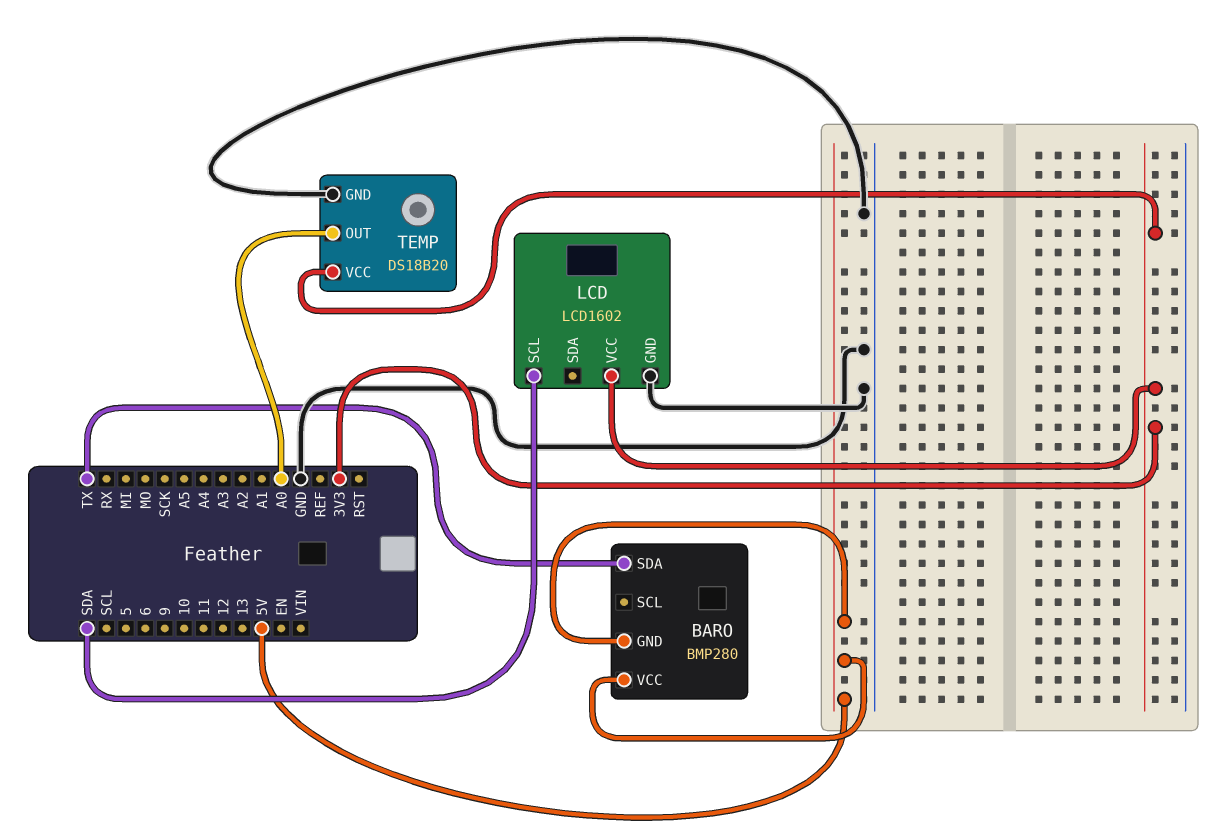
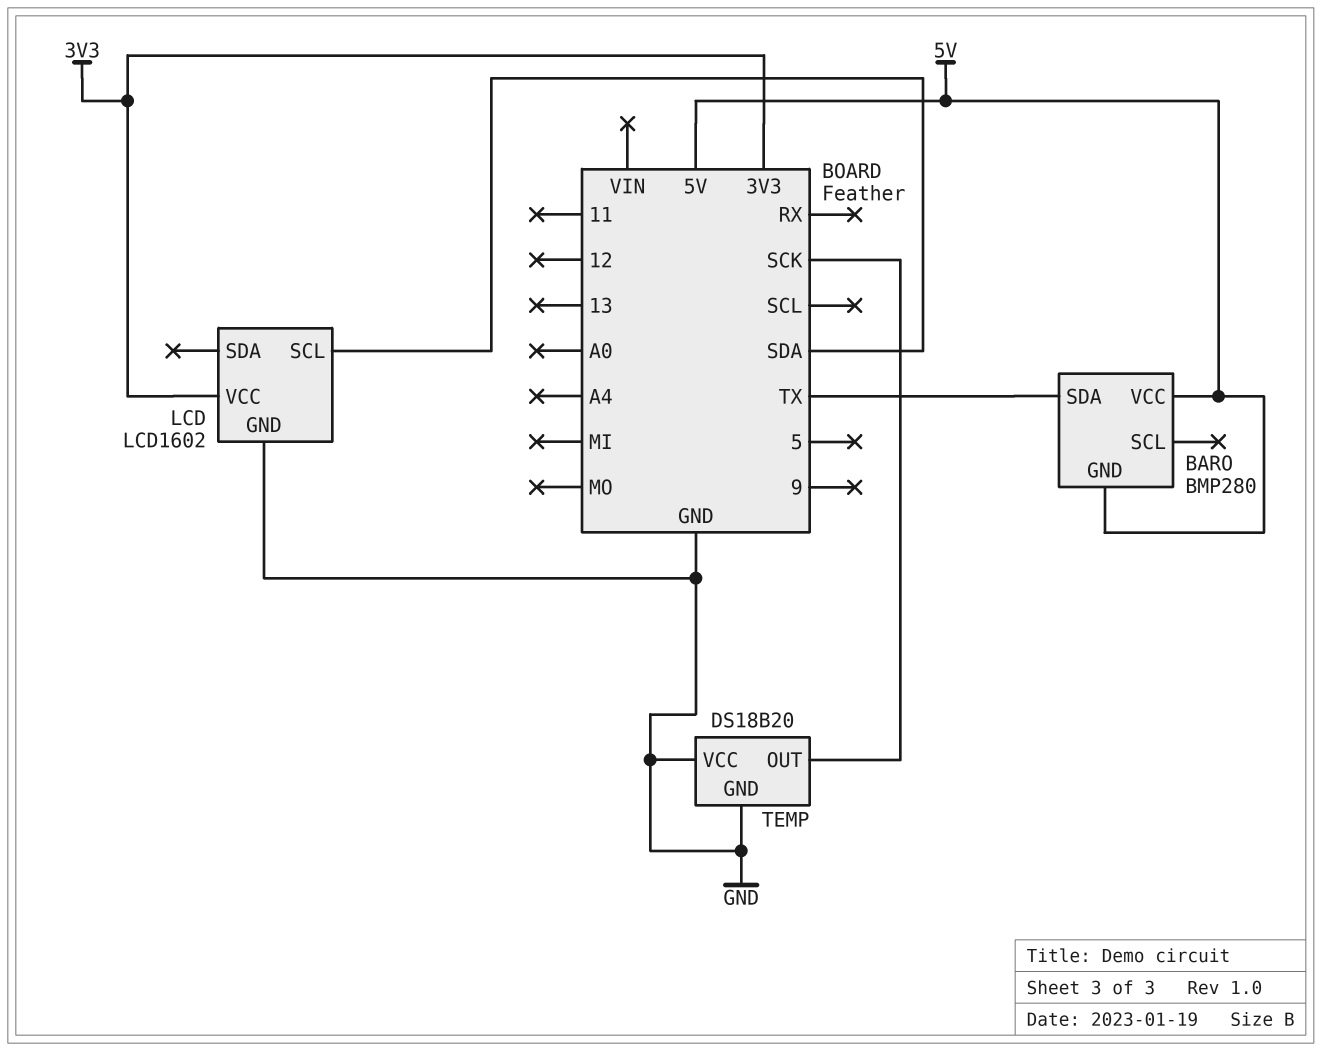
TEMP pin OUT: A0 -> SCK
TEMP pin VCC: 3V3 -> GND

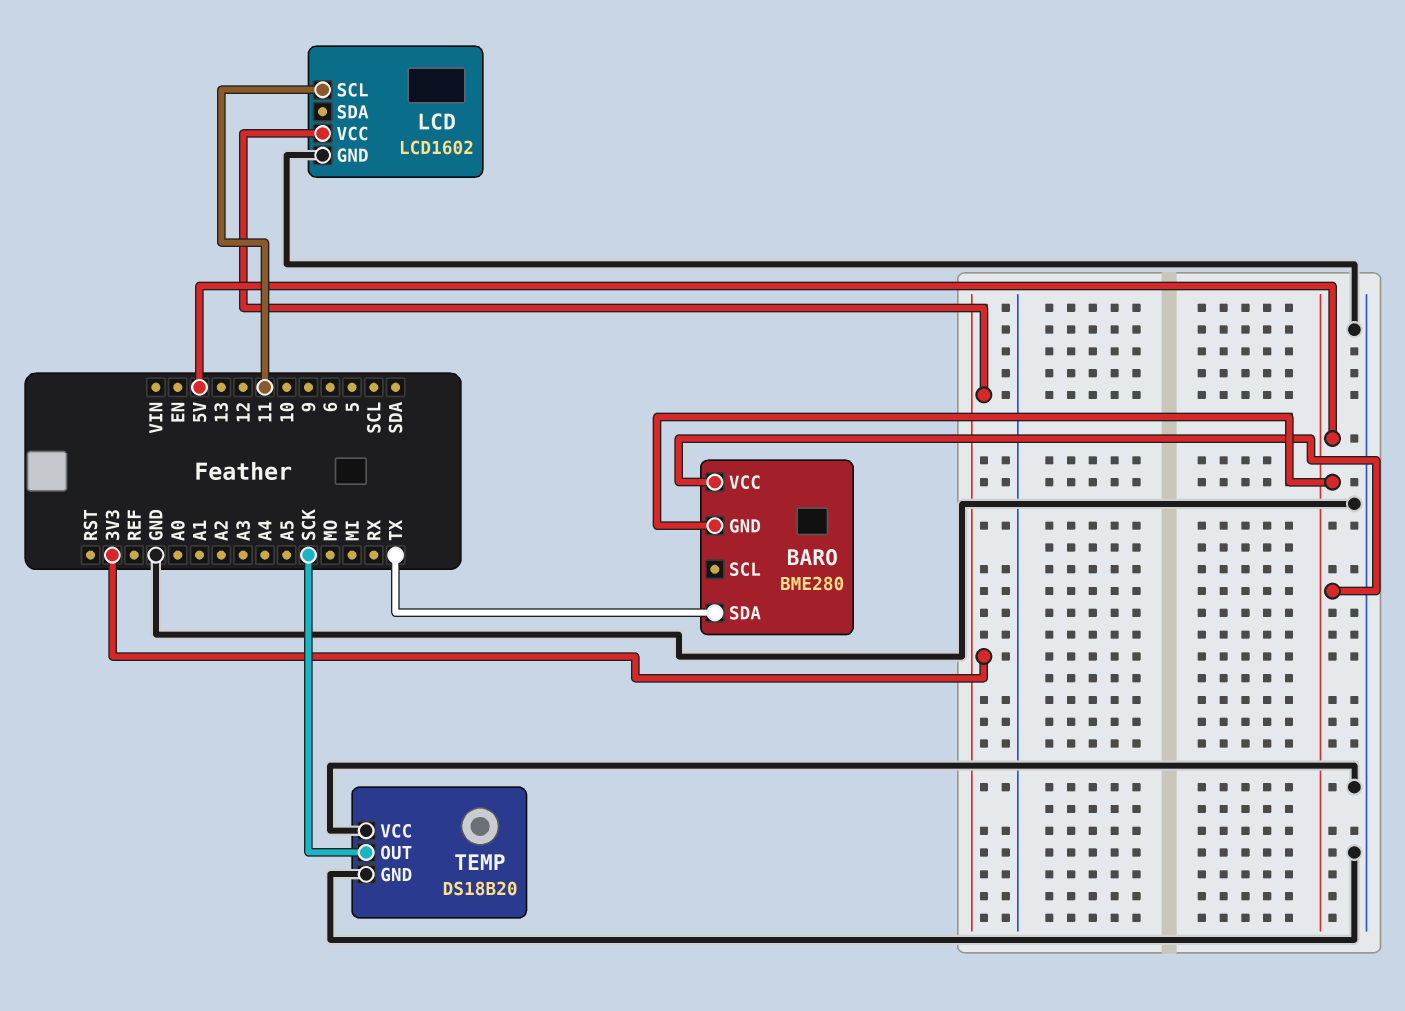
BARO: BMP280 -> BME280
LCD pin SCL: SDA -> 11

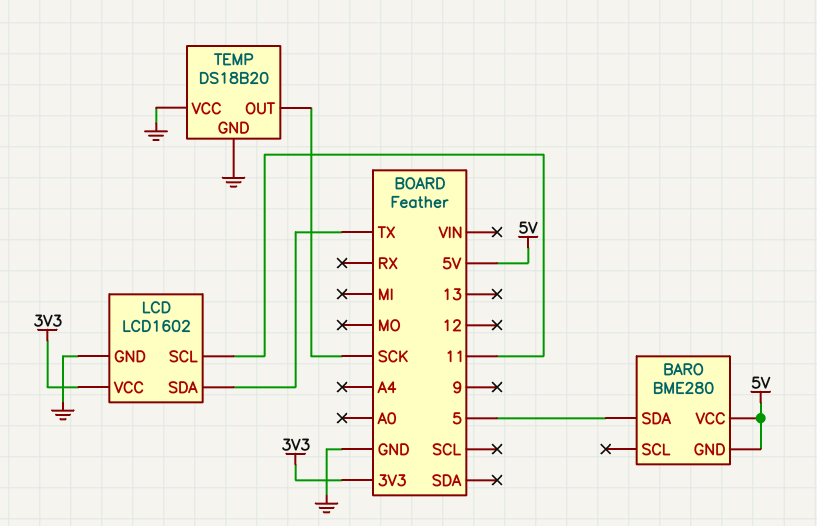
BARO pin SDA: TX -> 5
LCD pin SDA: none -> TX

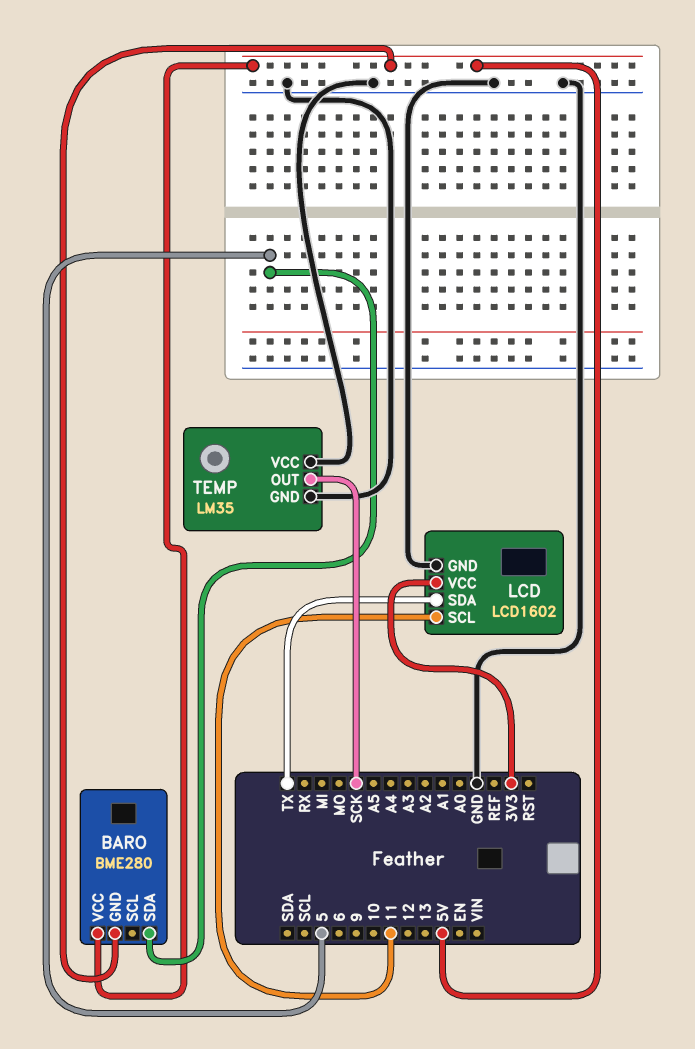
TEMP: DS18B20 -> LM35

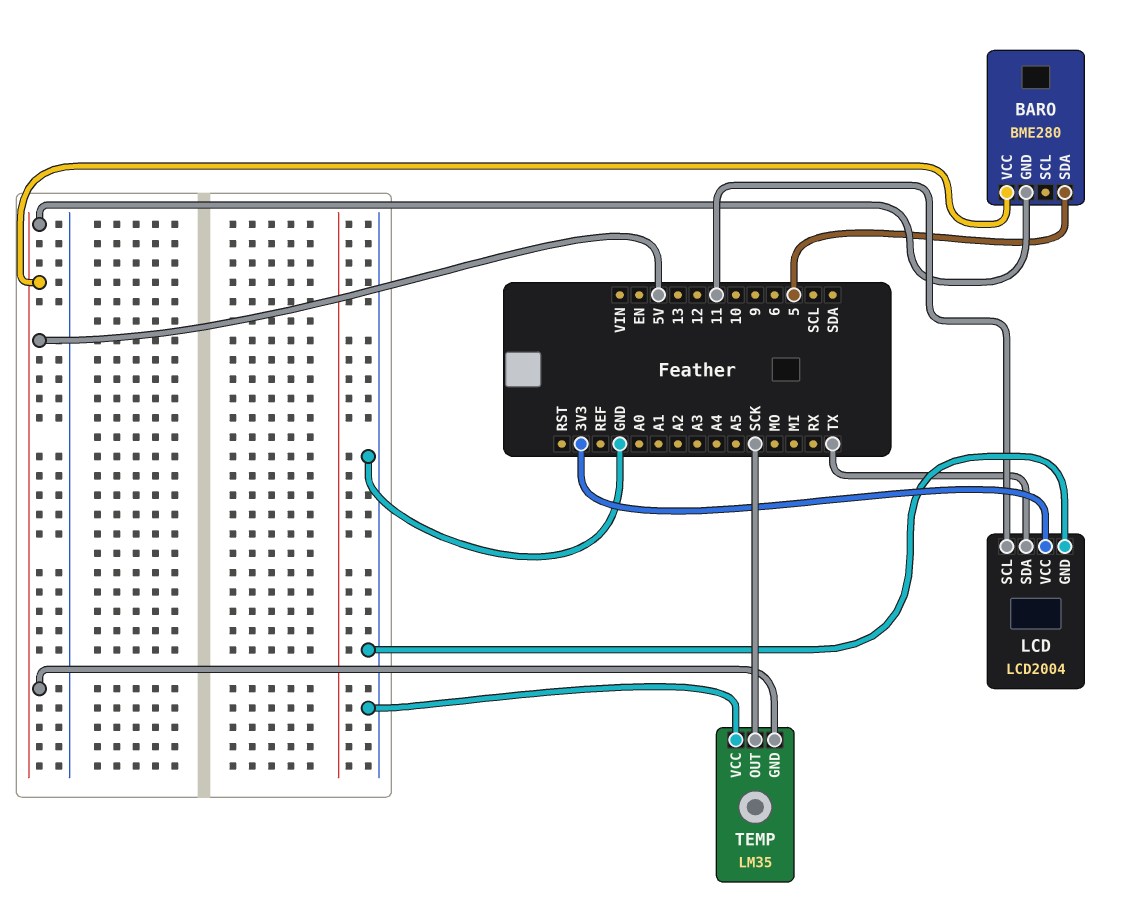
LCD: LCD1602 -> LCD2004
TEMP pin GND: GND -> 5V

